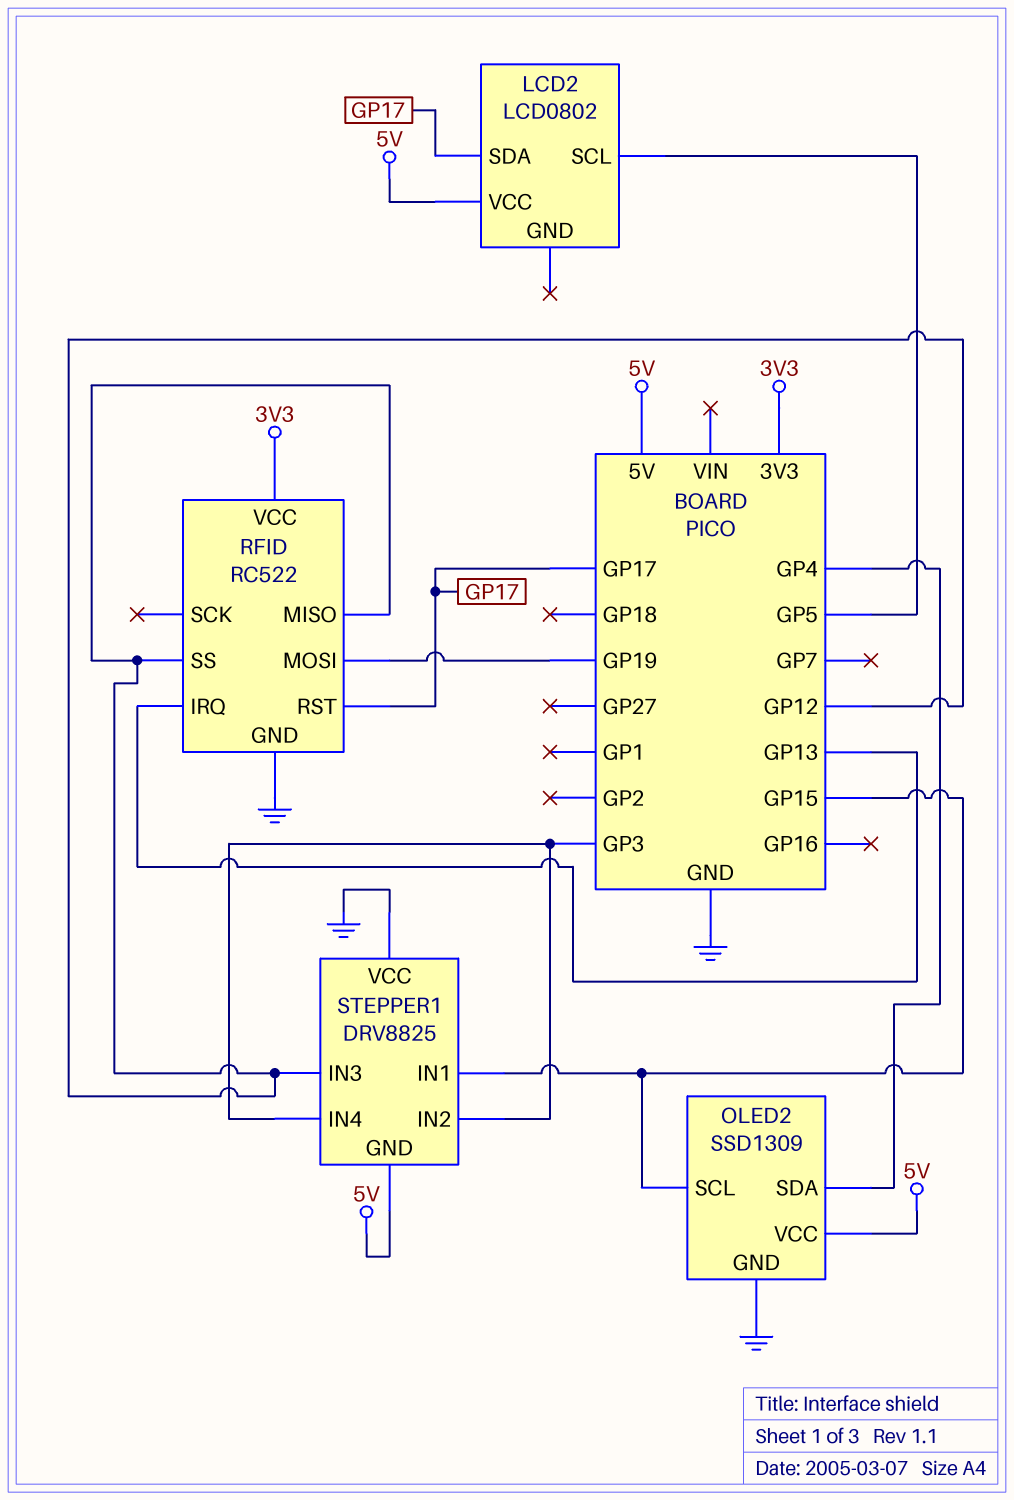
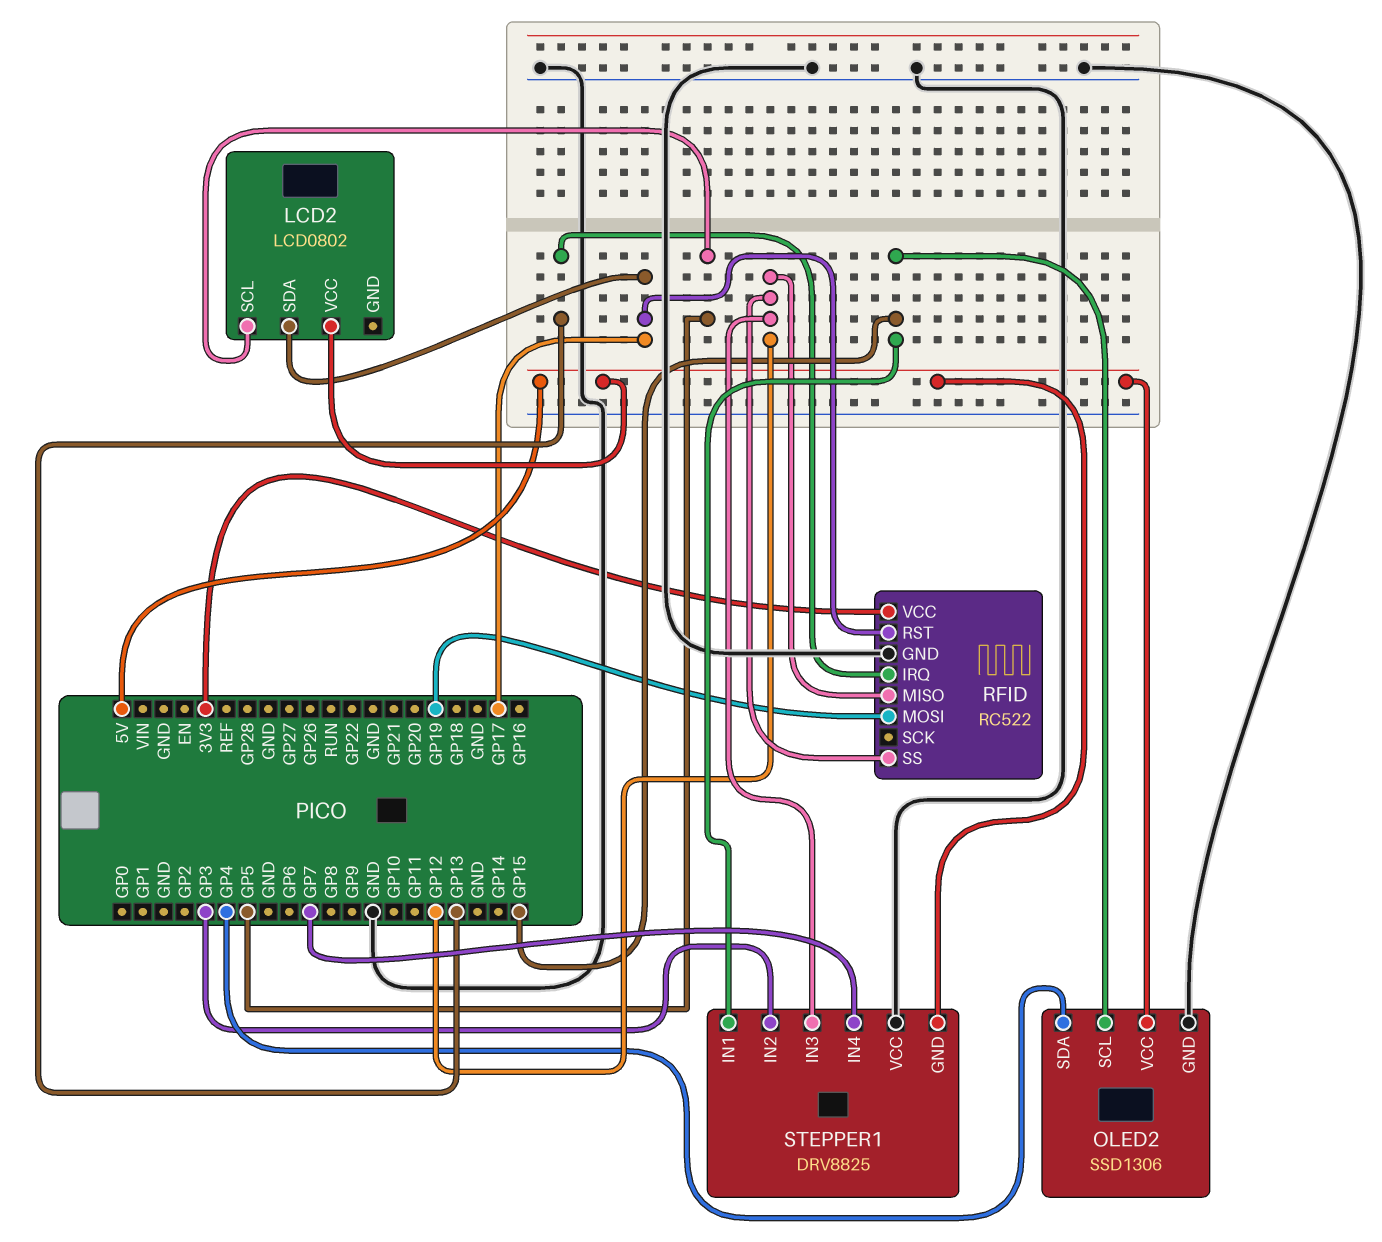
OLED2: SSD1309 -> SSD1306
STEPPER1 pin IN4: GP3 -> GP7

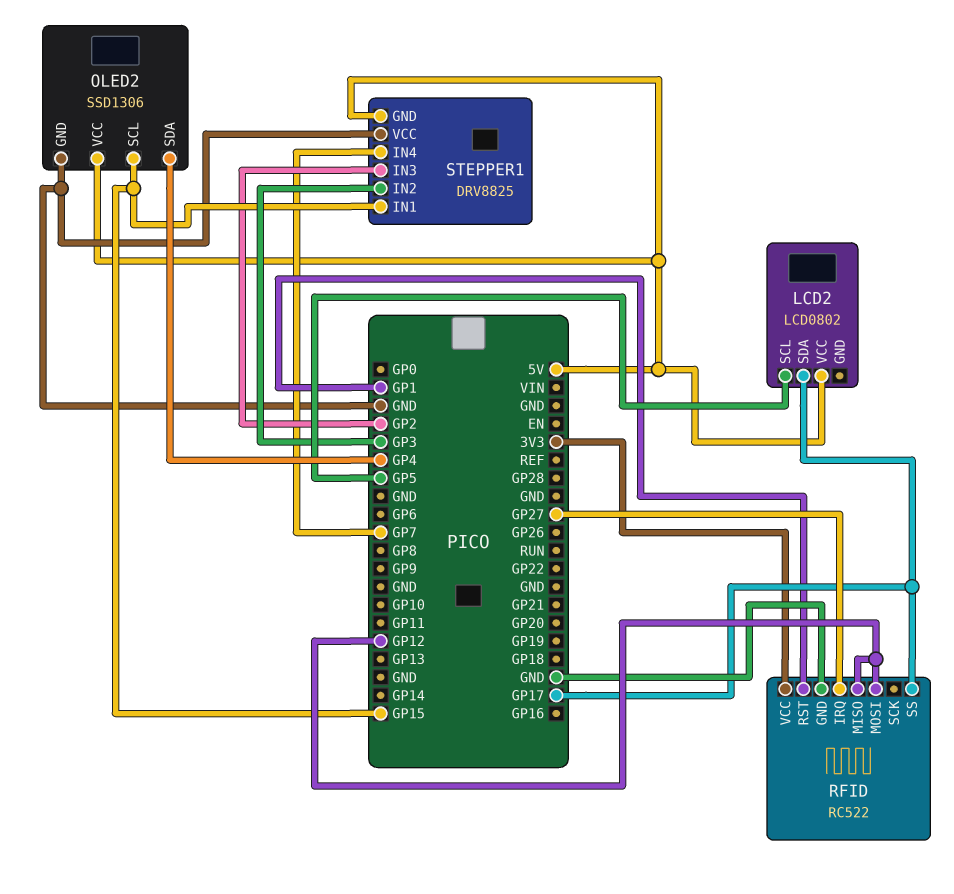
RFID pin IRQ: GP13 -> GP27
RFID pin MOSI: GP19 -> GP12
RFID pin RST: GP17 -> GP1
RFID pin SS: GP12 -> GP17
STEPPER1 pin IN3: GP12 -> GP2

